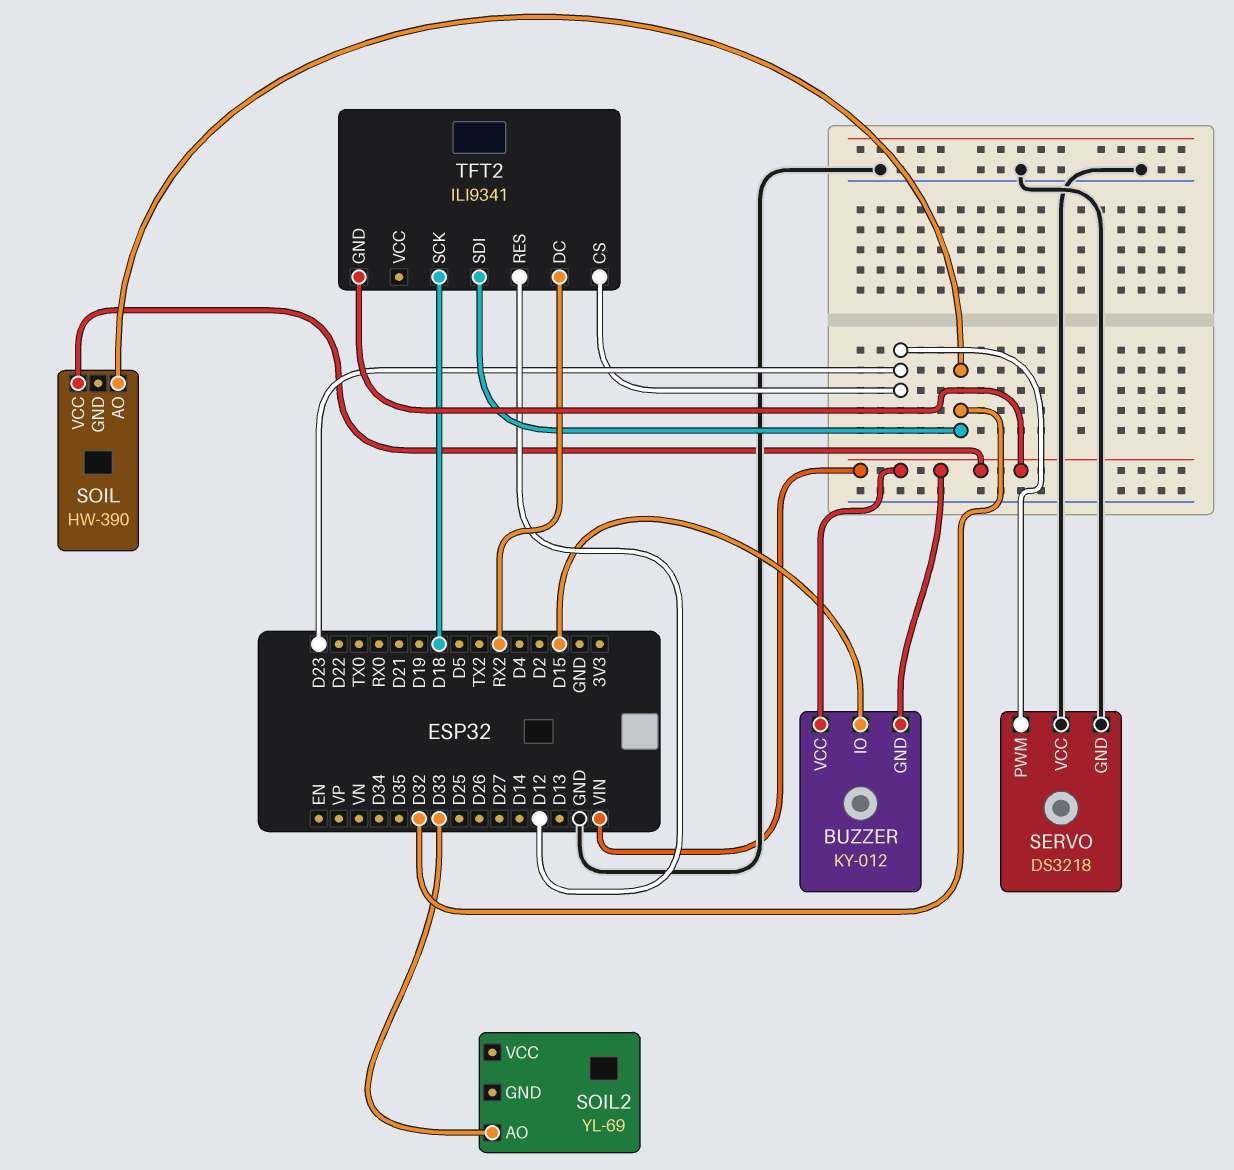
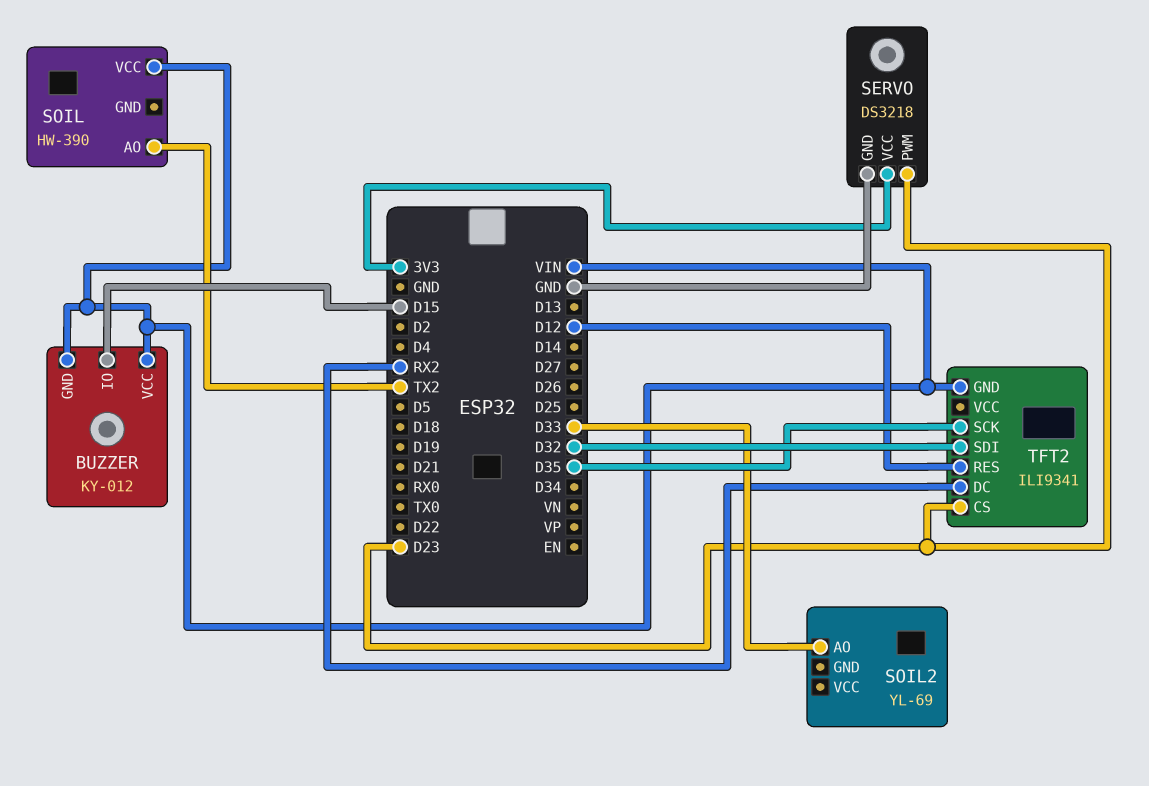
SERVO pin VCC: GND -> 3V3
SOIL pin AO: D32 -> TX2
TFT2 pin SCK: D18 -> D35

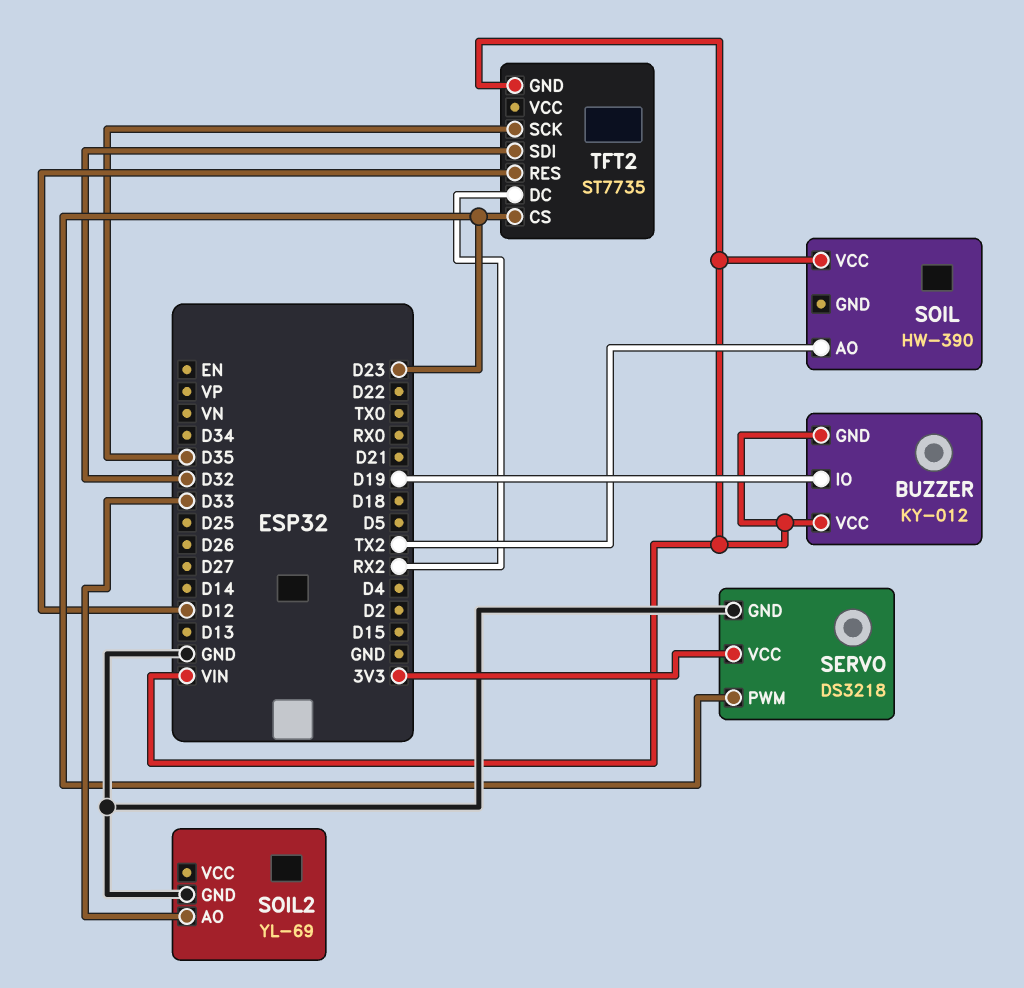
BUZZER pin IO: D15 -> D19
SOIL2 pin GND: none -> GND
TFT2: ILI9341 -> ST7735

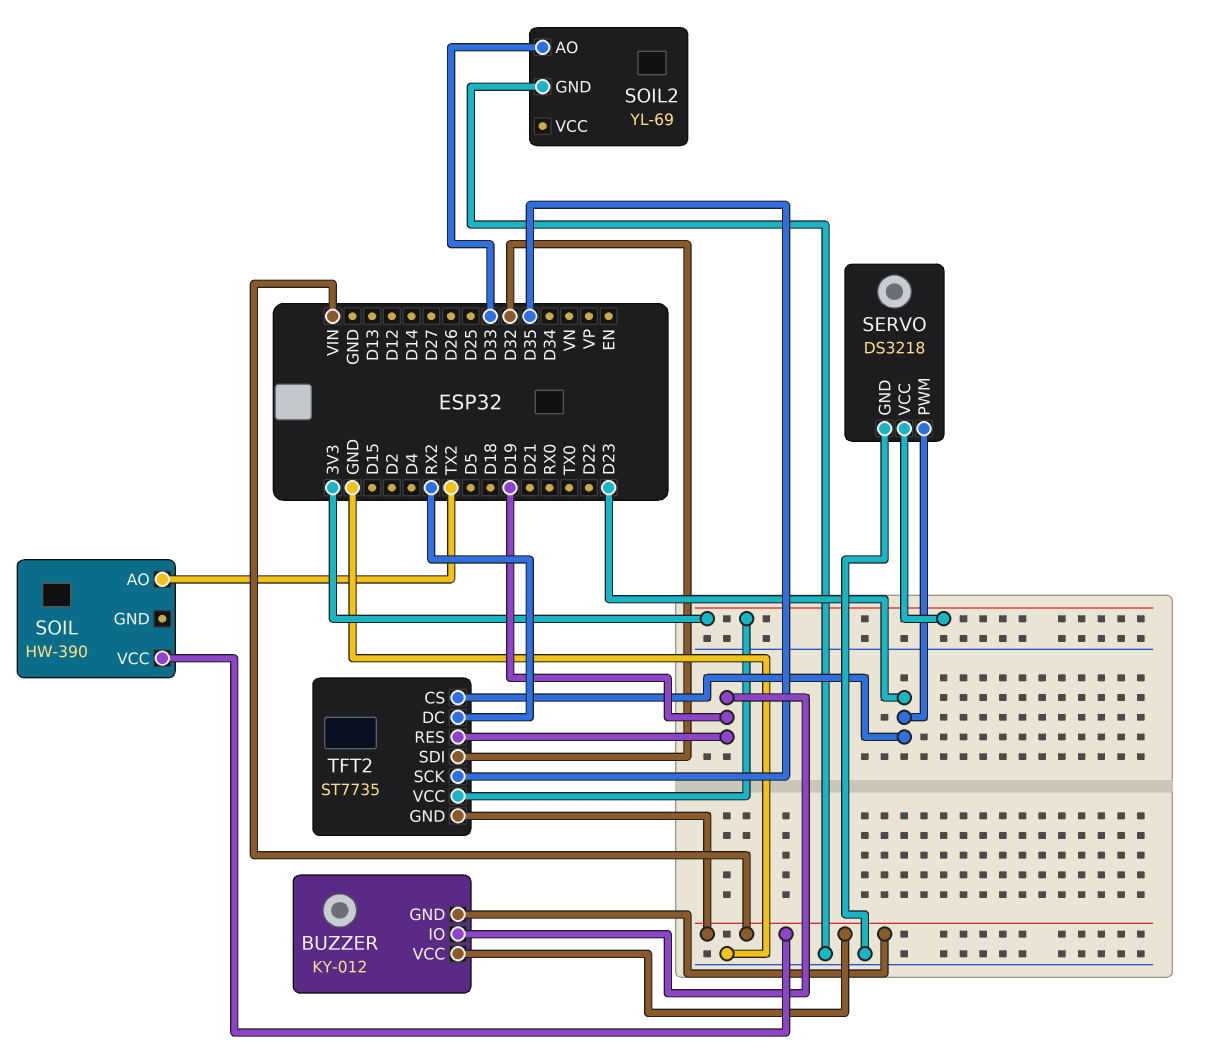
TFT2 pin RES: D12 -> D19
TFT2 pin VCC: none -> 3V3

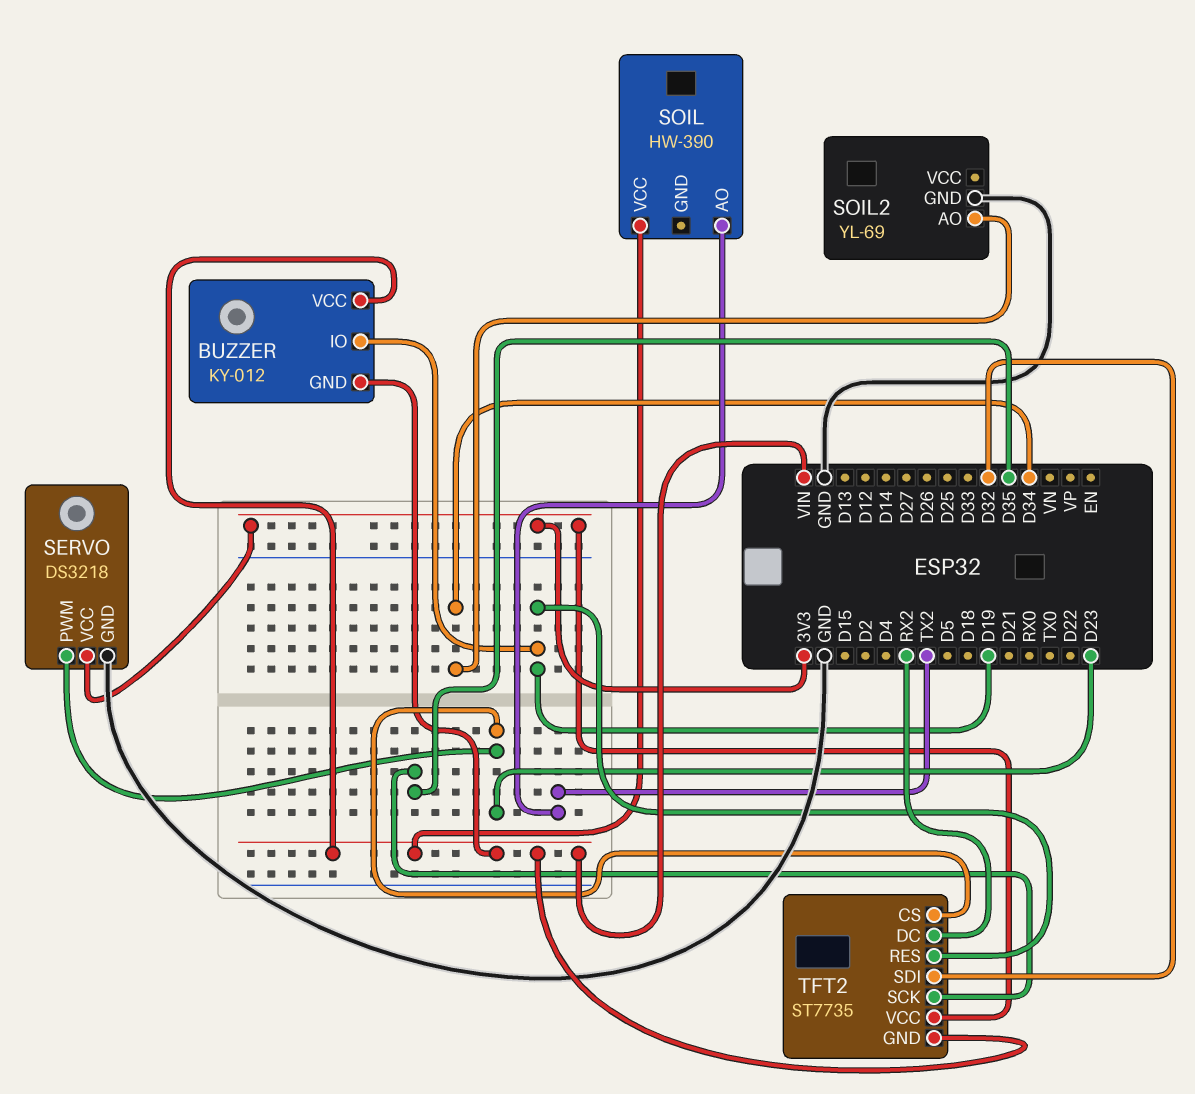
SOIL2 pin AO: D33 -> D34

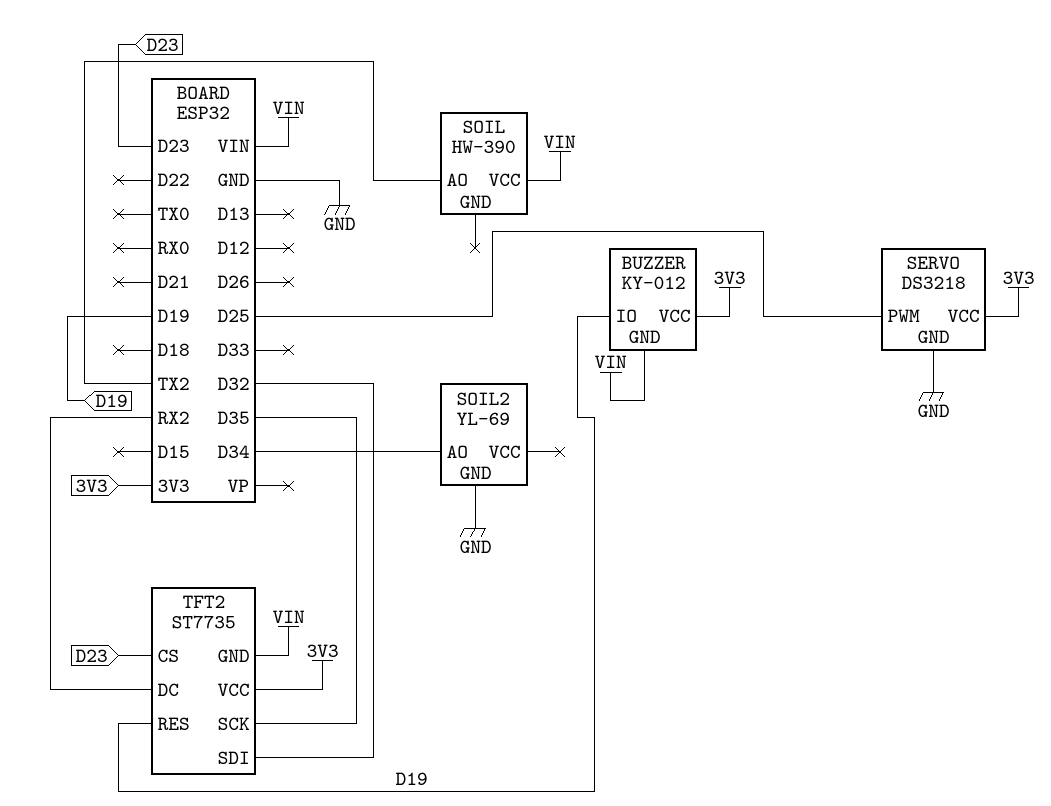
BUZZER pin VCC: VIN -> 3V3
SERVO pin PWM: D23 -> D25

